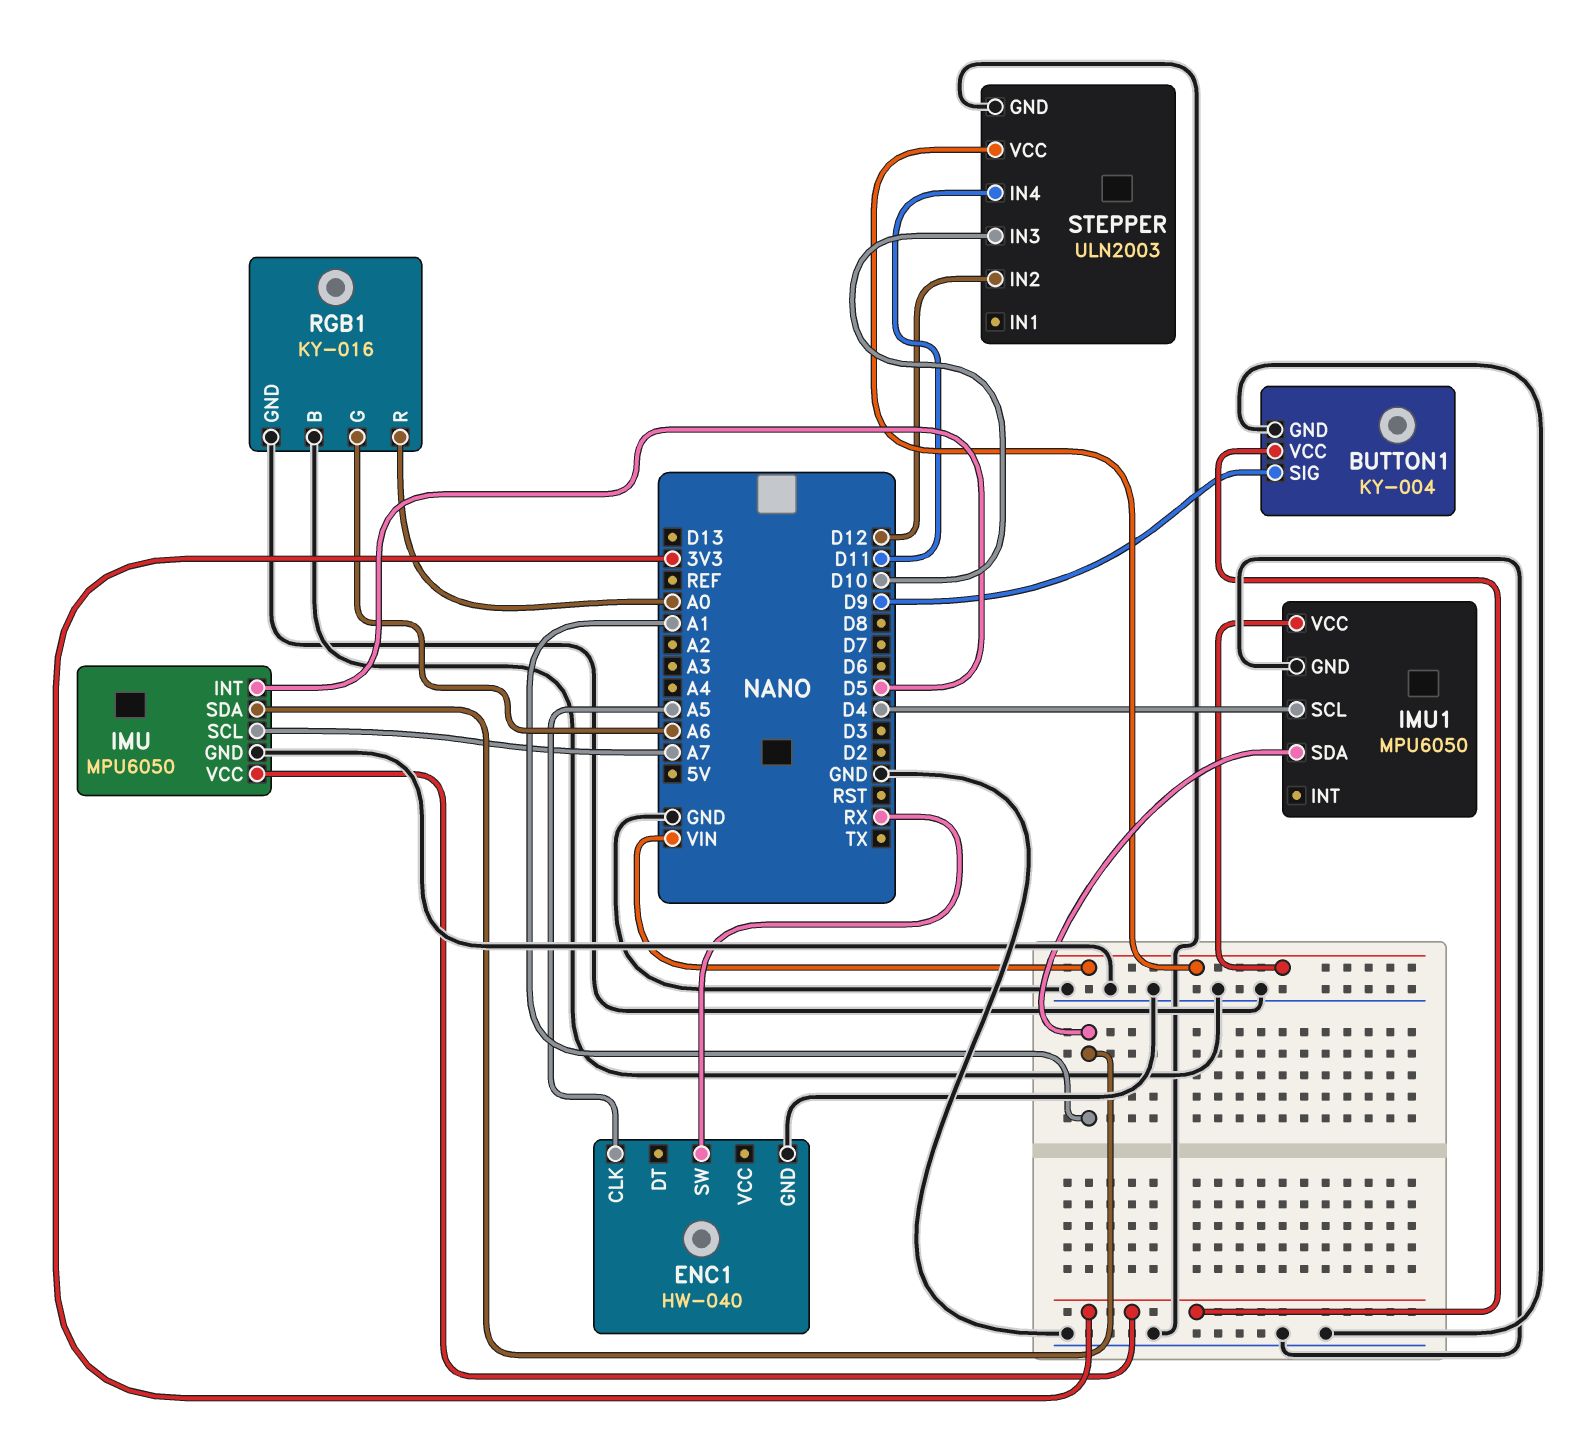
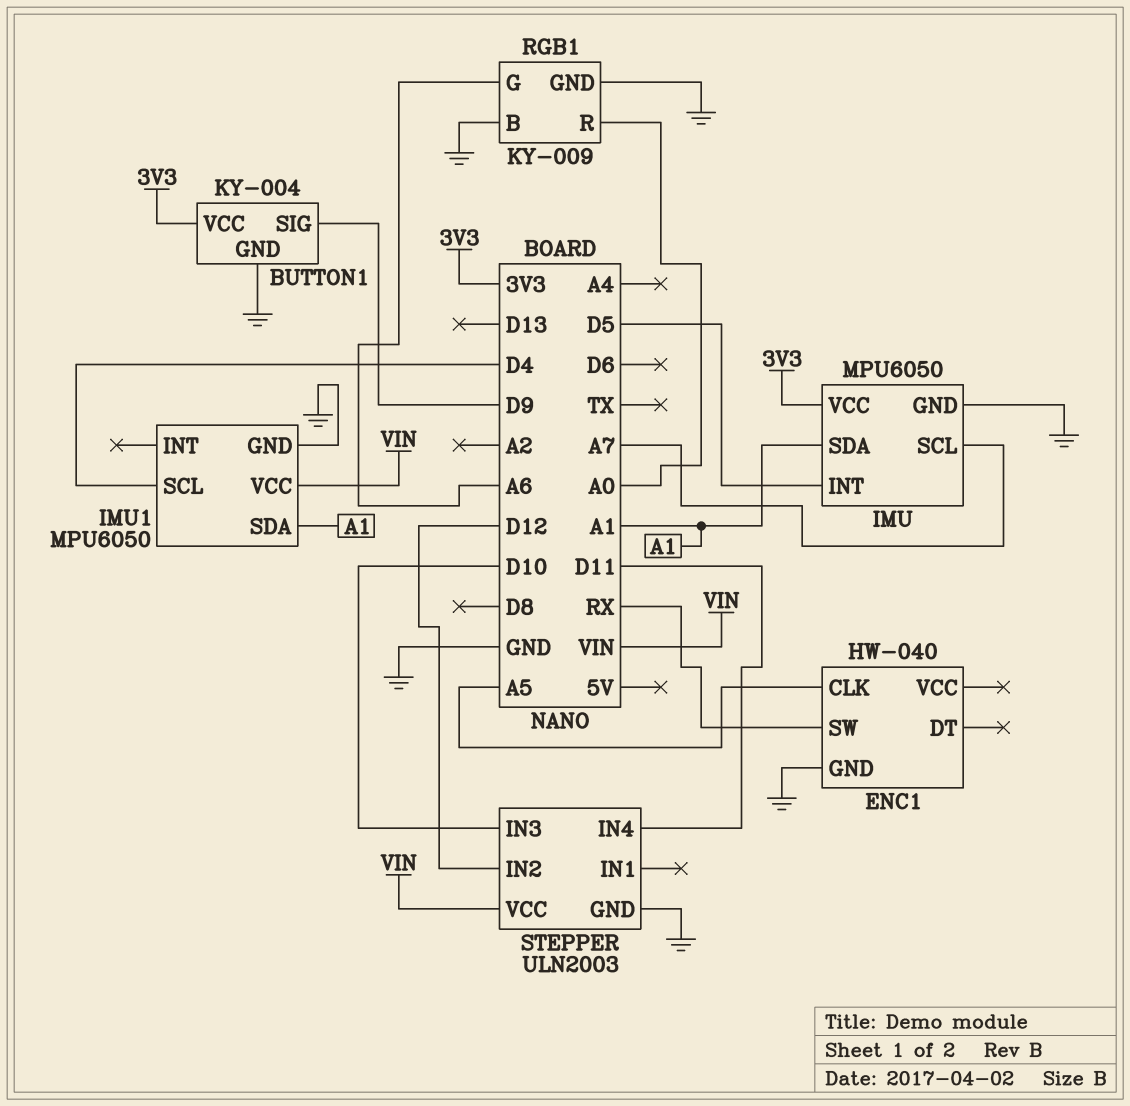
RGB1: KY-016 -> KY-009

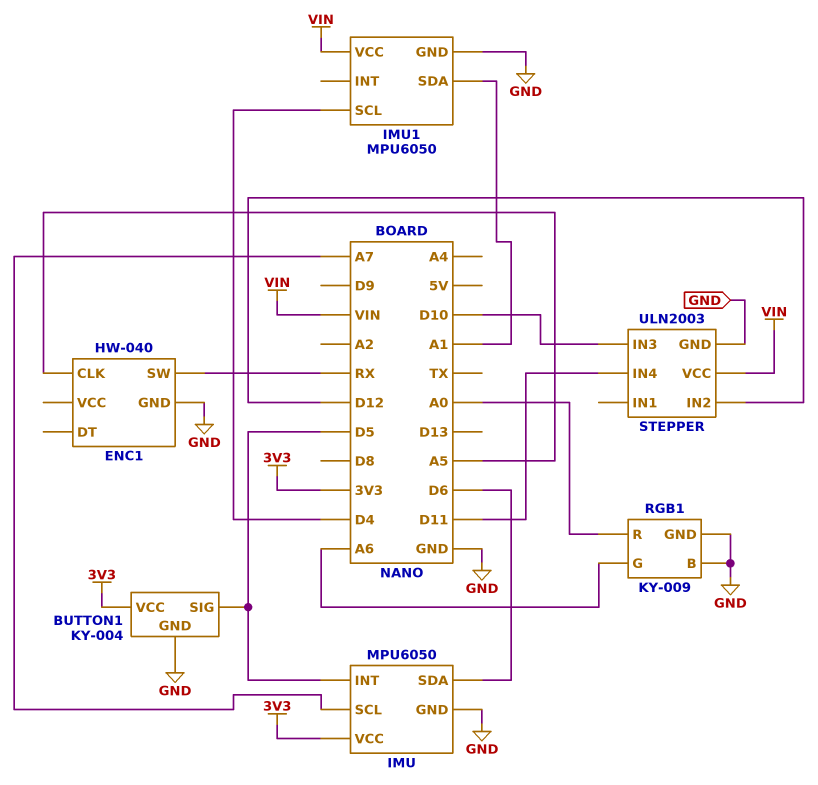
BUTTON1 pin SIG: D9 -> D5
IMU pin SDA: A1 -> D6

